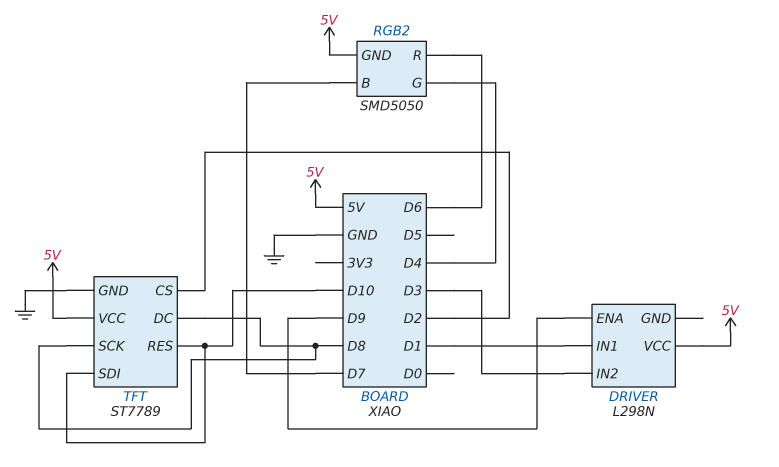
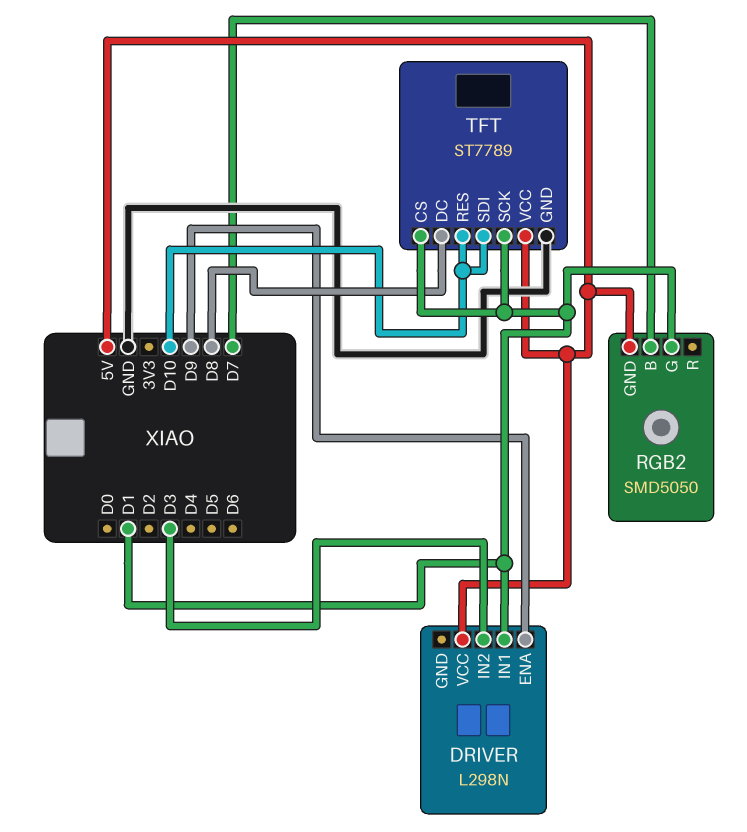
RGB2 pin G: D4 -> D1
RGB2 pin R: D6 -> none
TFT pin CS: D2 -> D1
TFT pin SCK: D8 -> D1

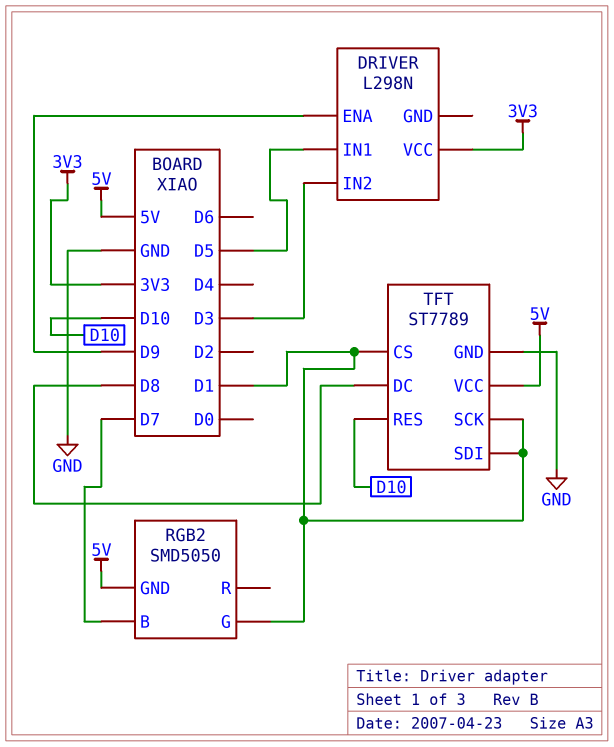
DRIVER pin IN1: D1 -> D5
DRIVER pin VCC: 5V -> 3V3
TFT pin SDI: D10 -> D1

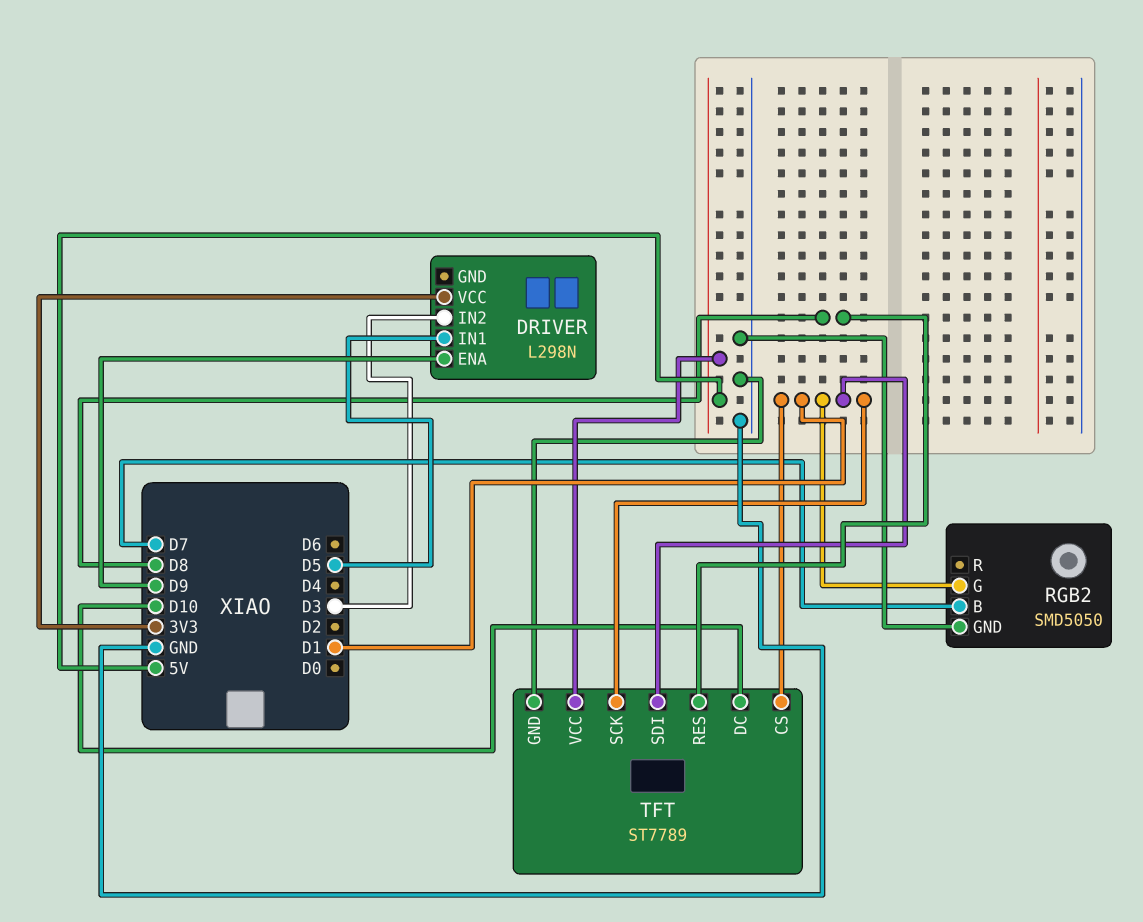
RGB2 pin GND: 5V -> GND
TFT pin DC: D8 -> D10
TFT pin RES: D10 -> D8

